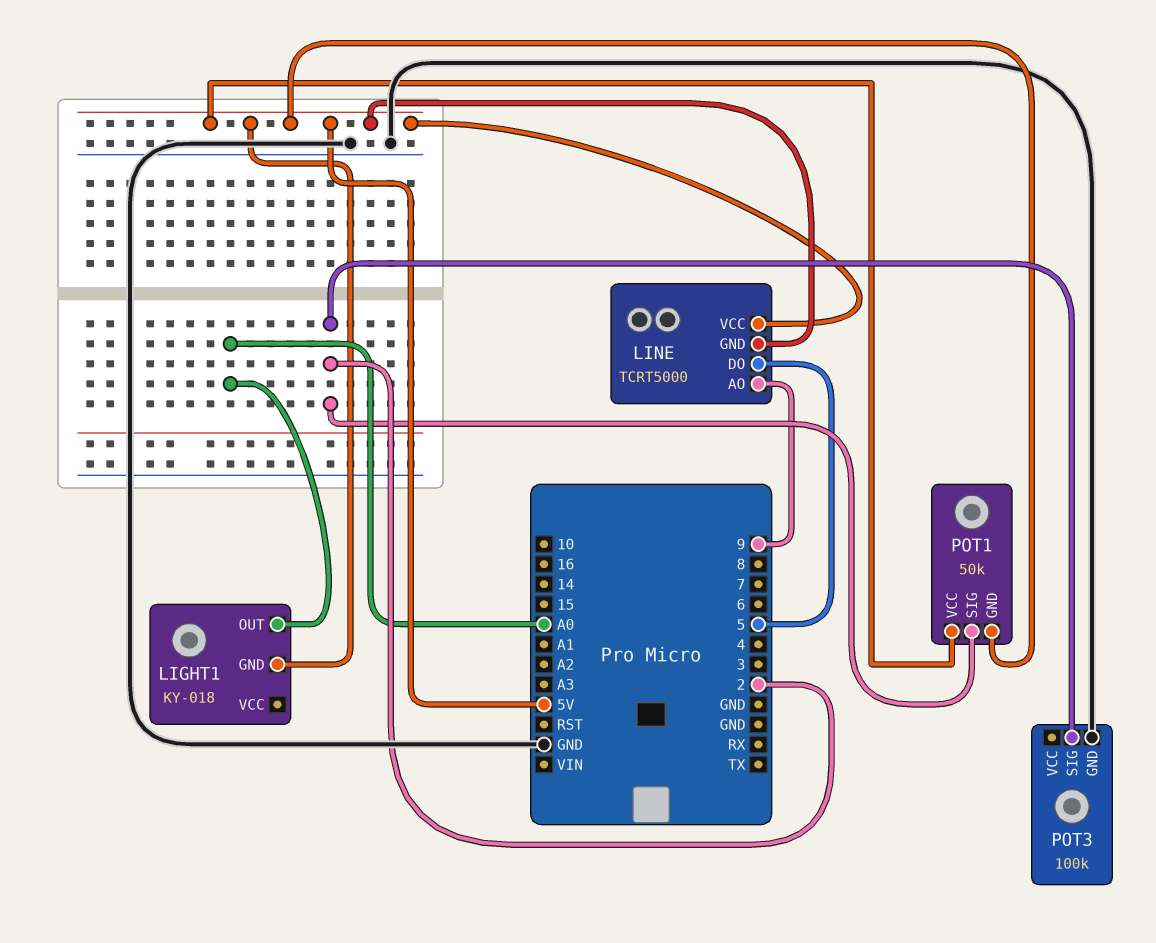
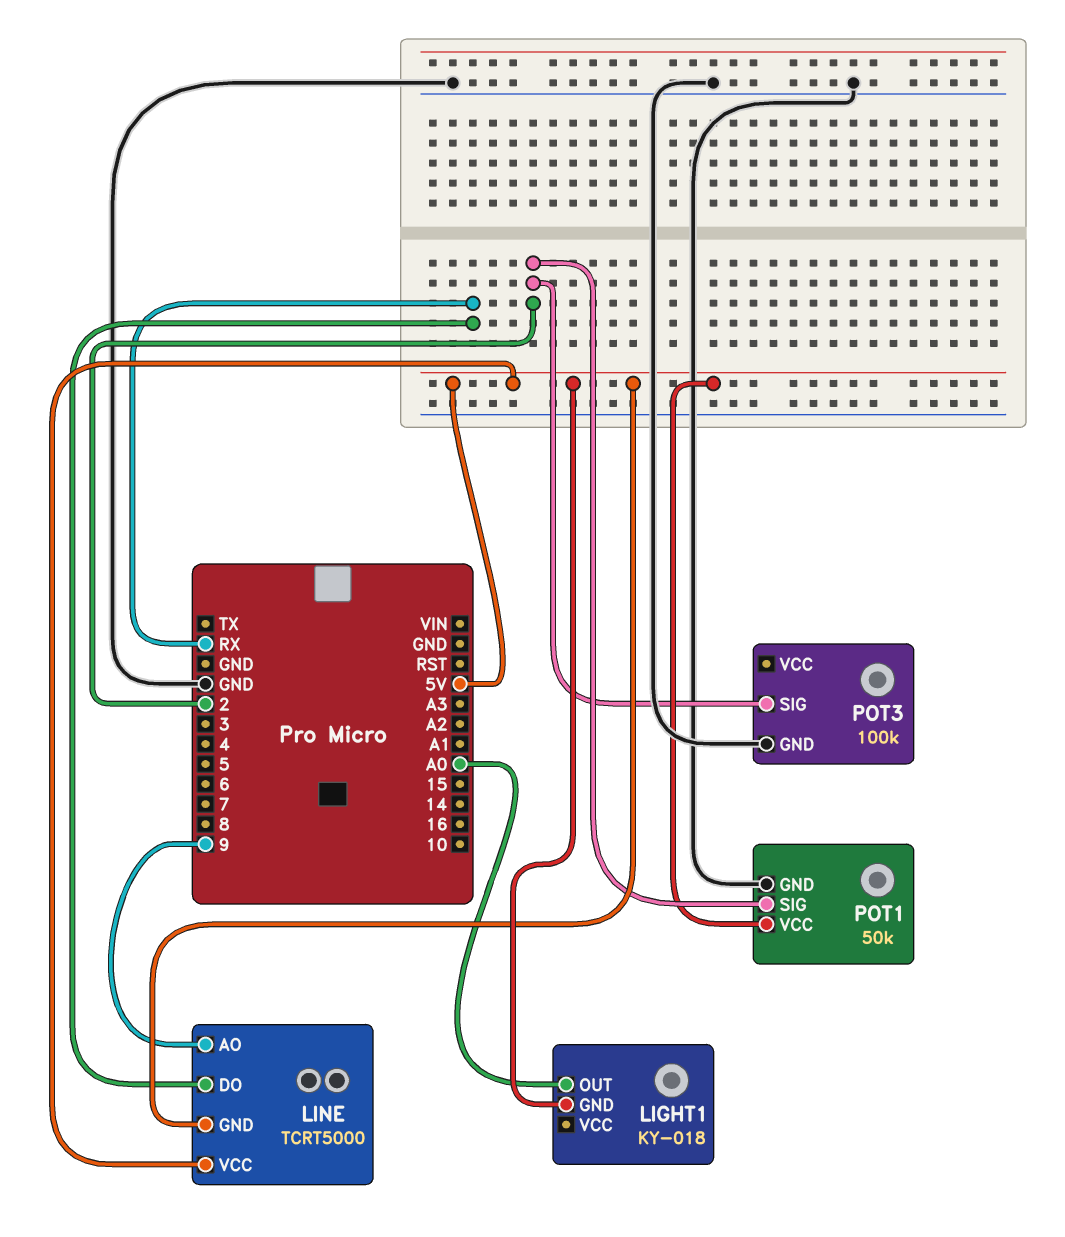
LINE pin DO: 5 -> RX
POT1 pin GND: 5V -> GND

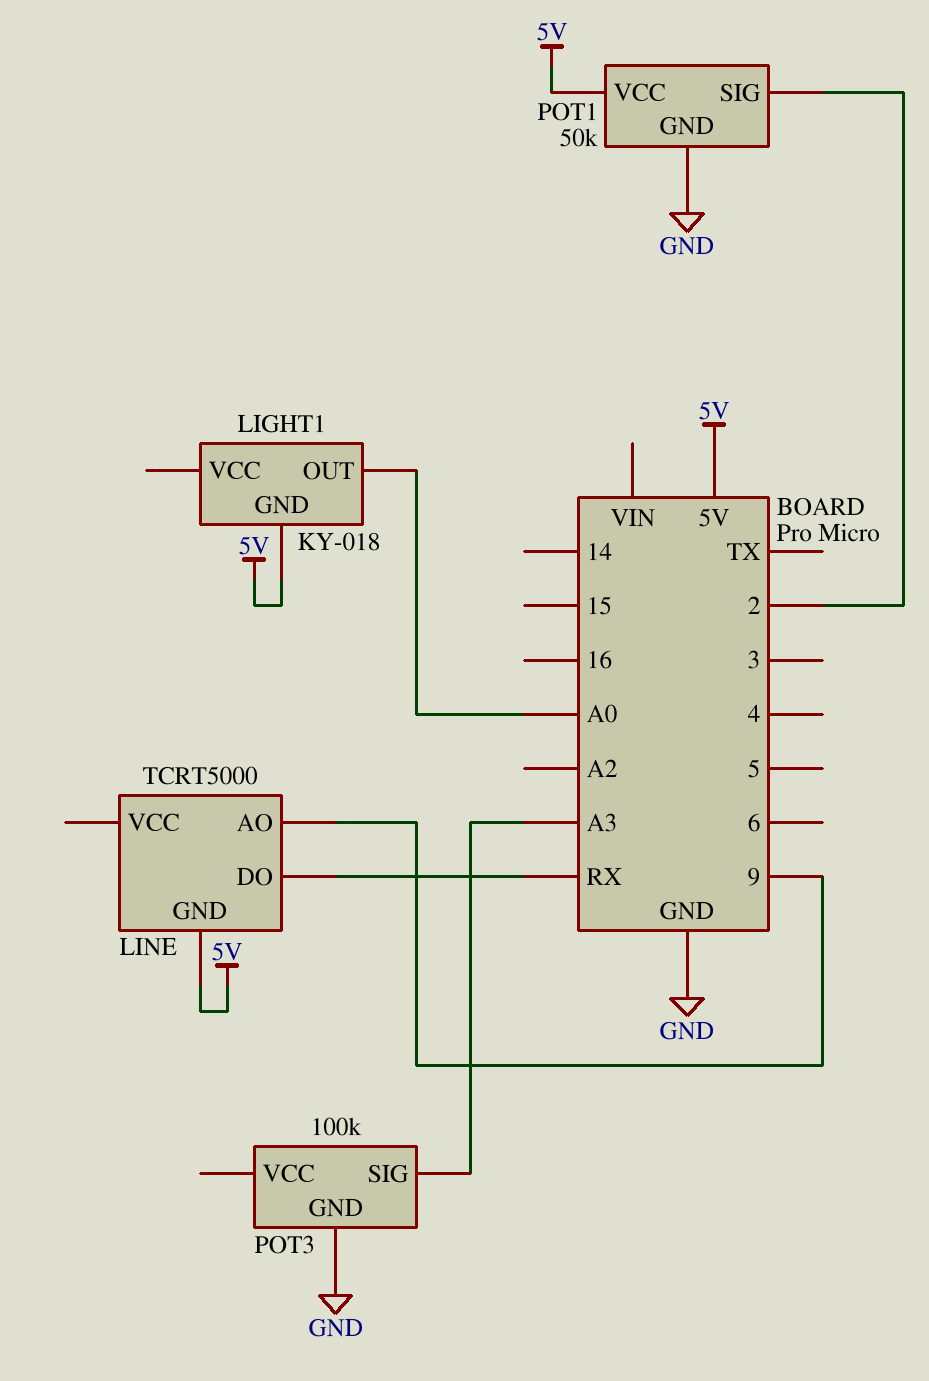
LINE pin VCC: 5V -> none
POT3 pin SIG: 2 -> A3

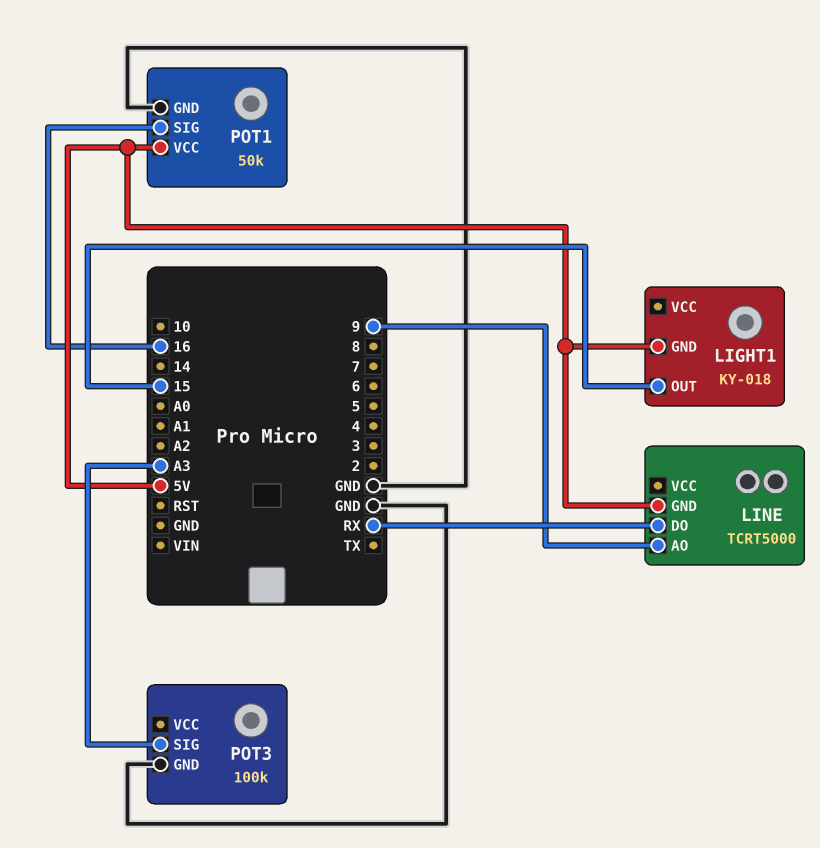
LIGHT1 pin OUT: A0 -> 15
POT1 pin SIG: 2 -> 16

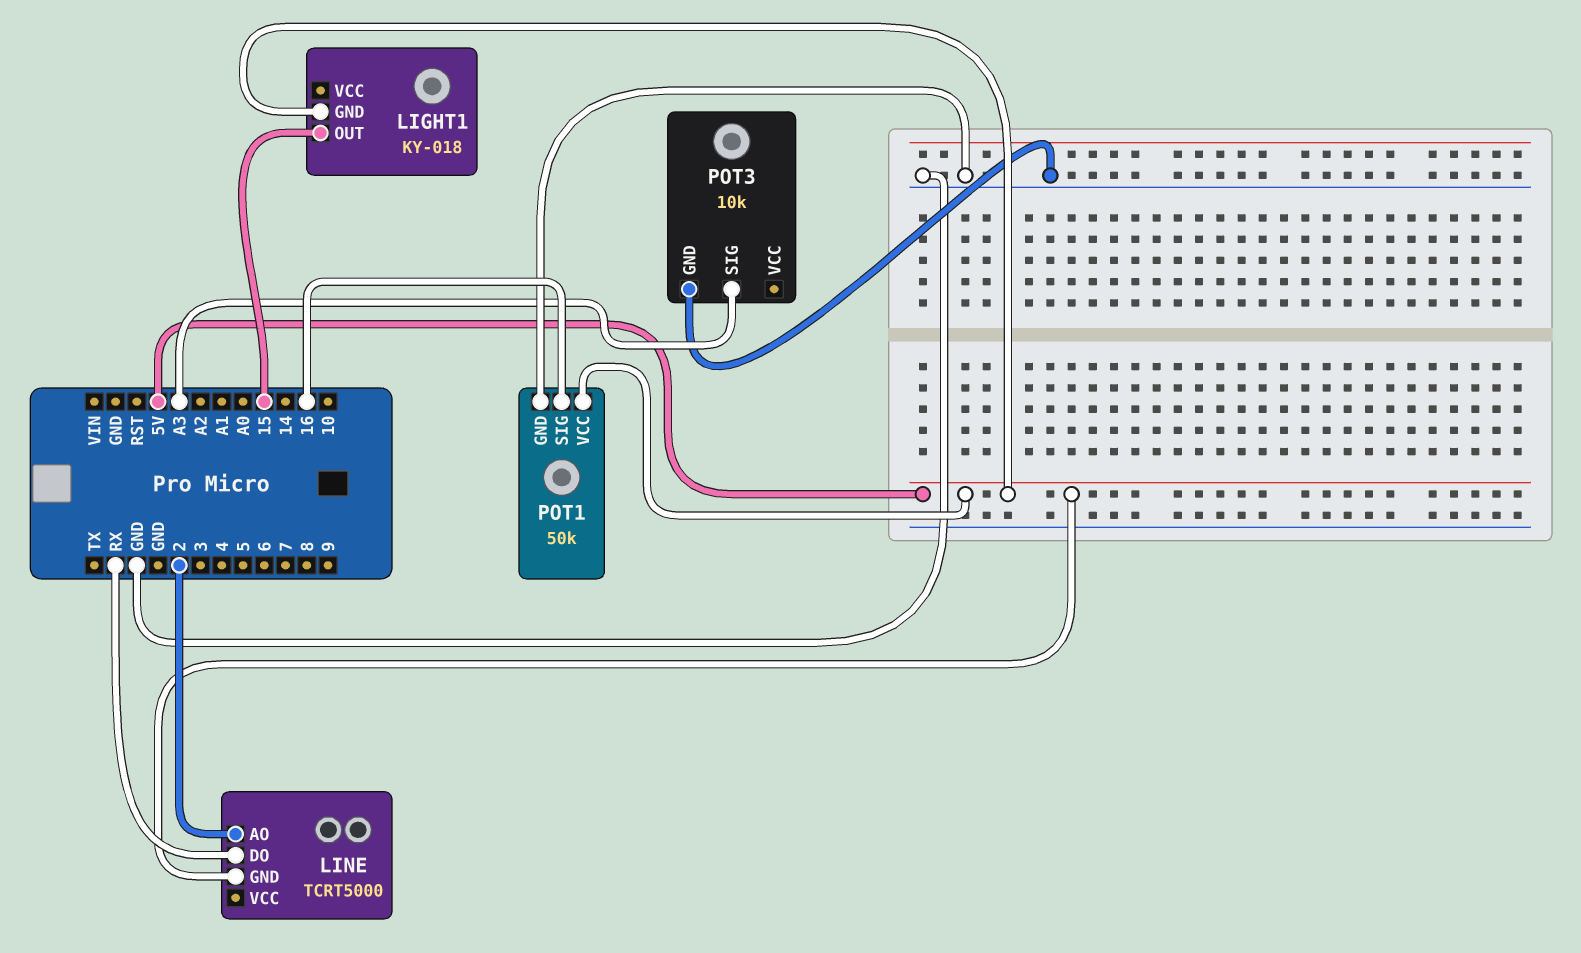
LINE pin AO: 9 -> 2
POT3: 100k -> 10k

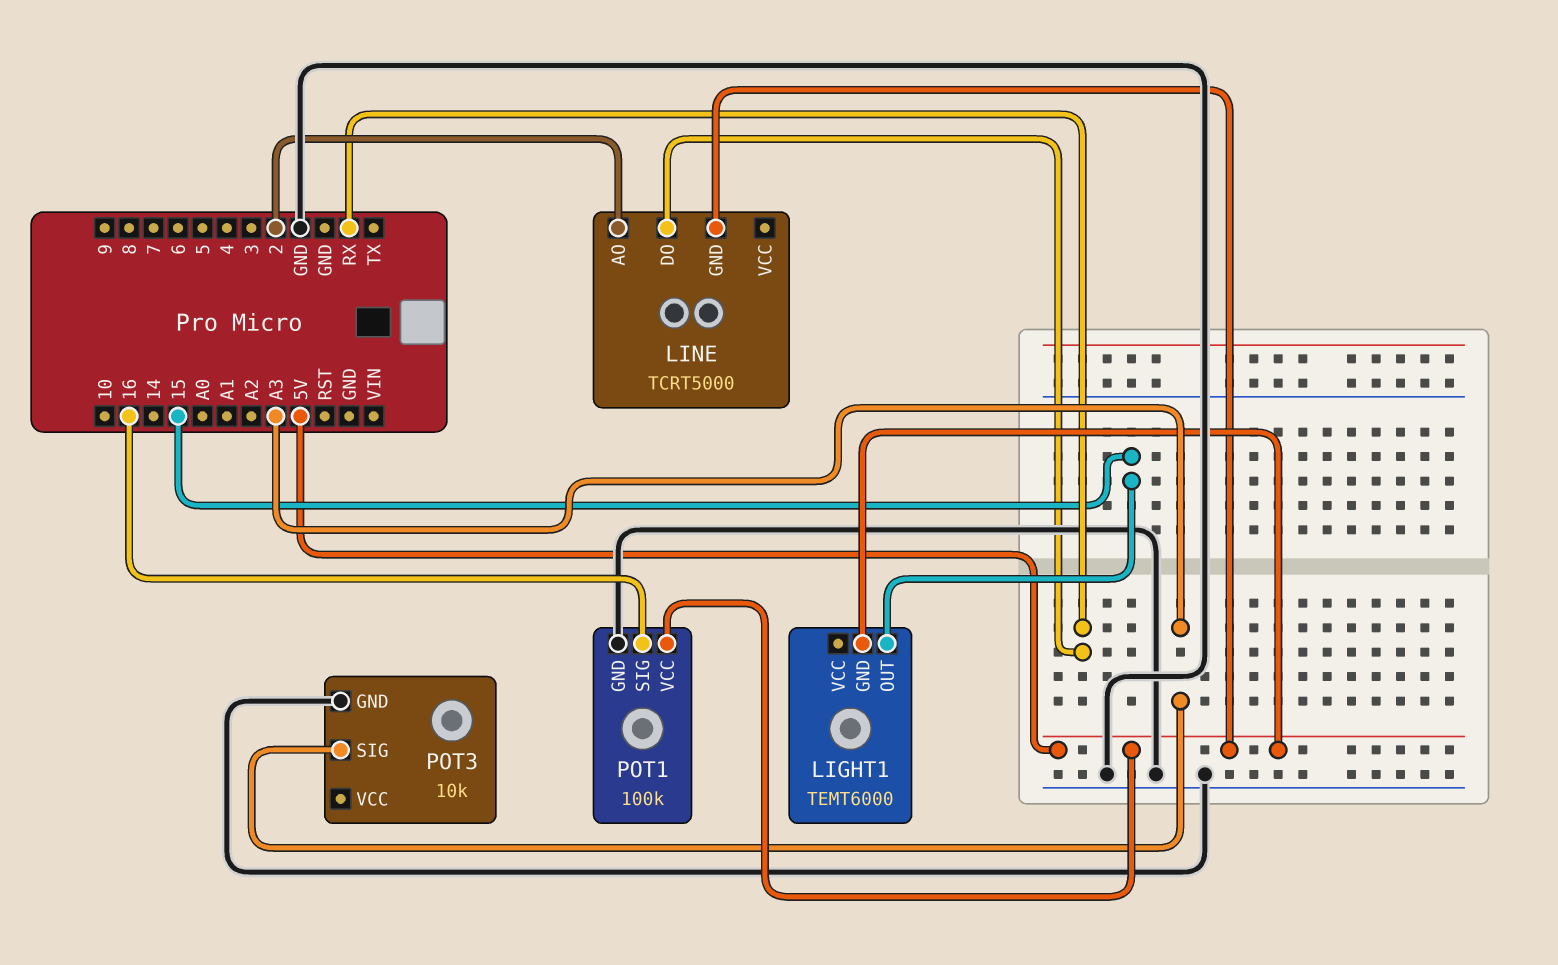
LIGHT1: KY-018 -> TEMT6000
POT1: 50k -> 100k

